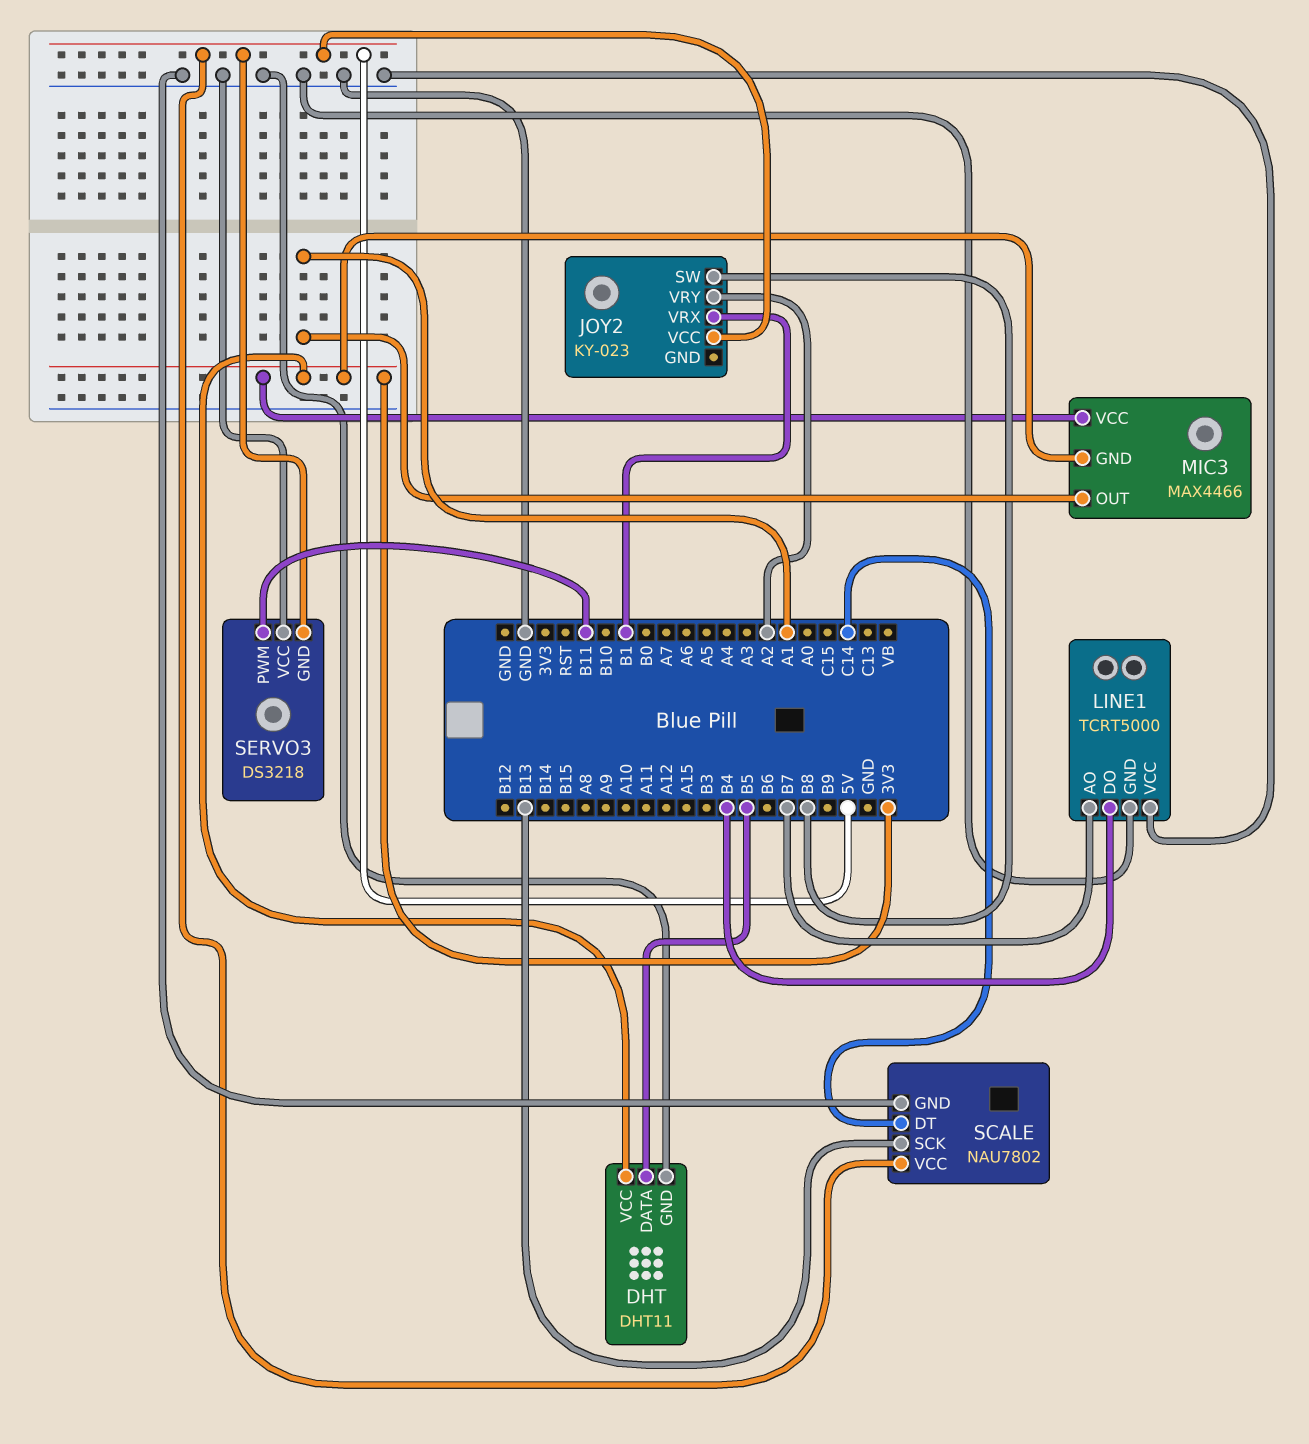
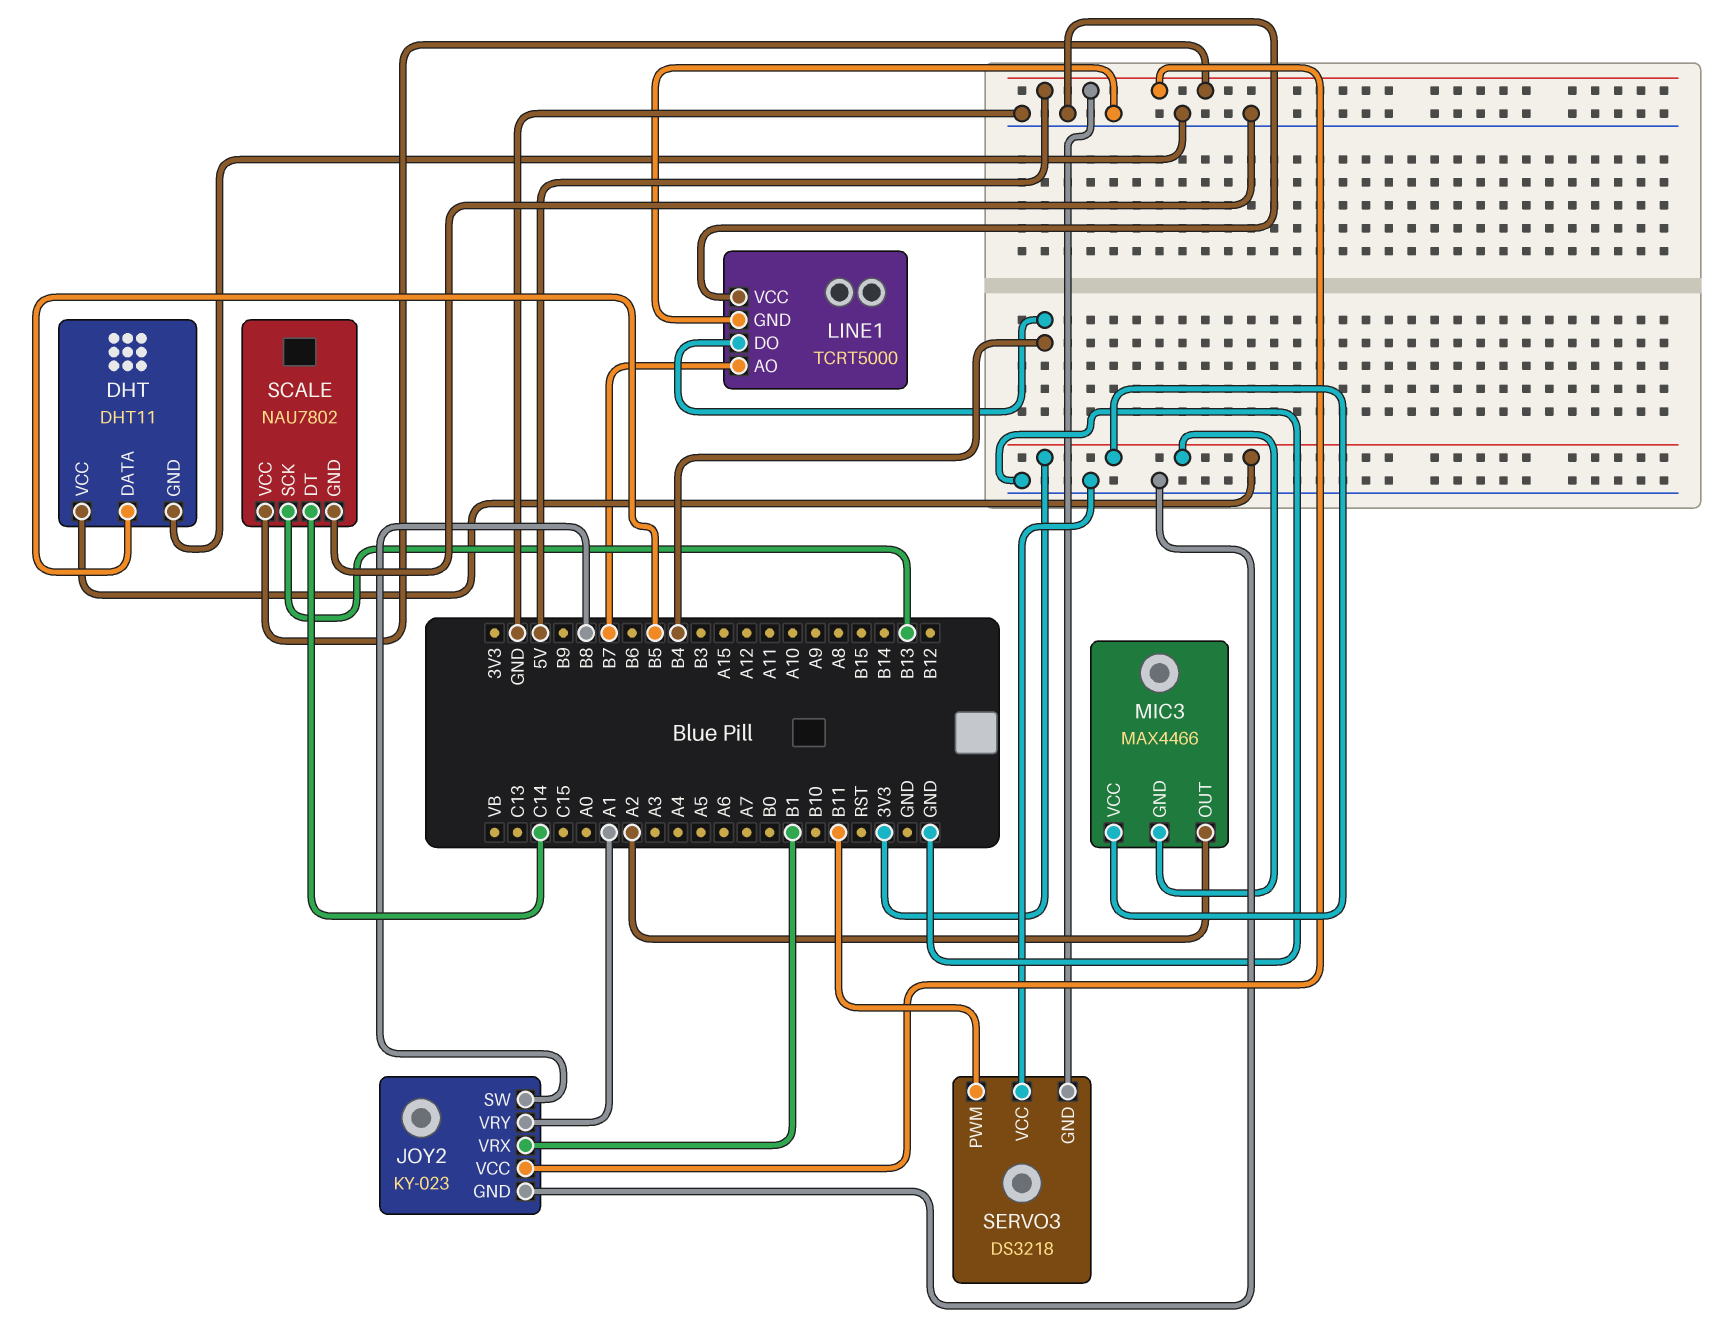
JOY2 pin GND: none -> GND
JOY2 pin VRY: A2 -> A1
MIC3 pin OUT: A1 -> A2

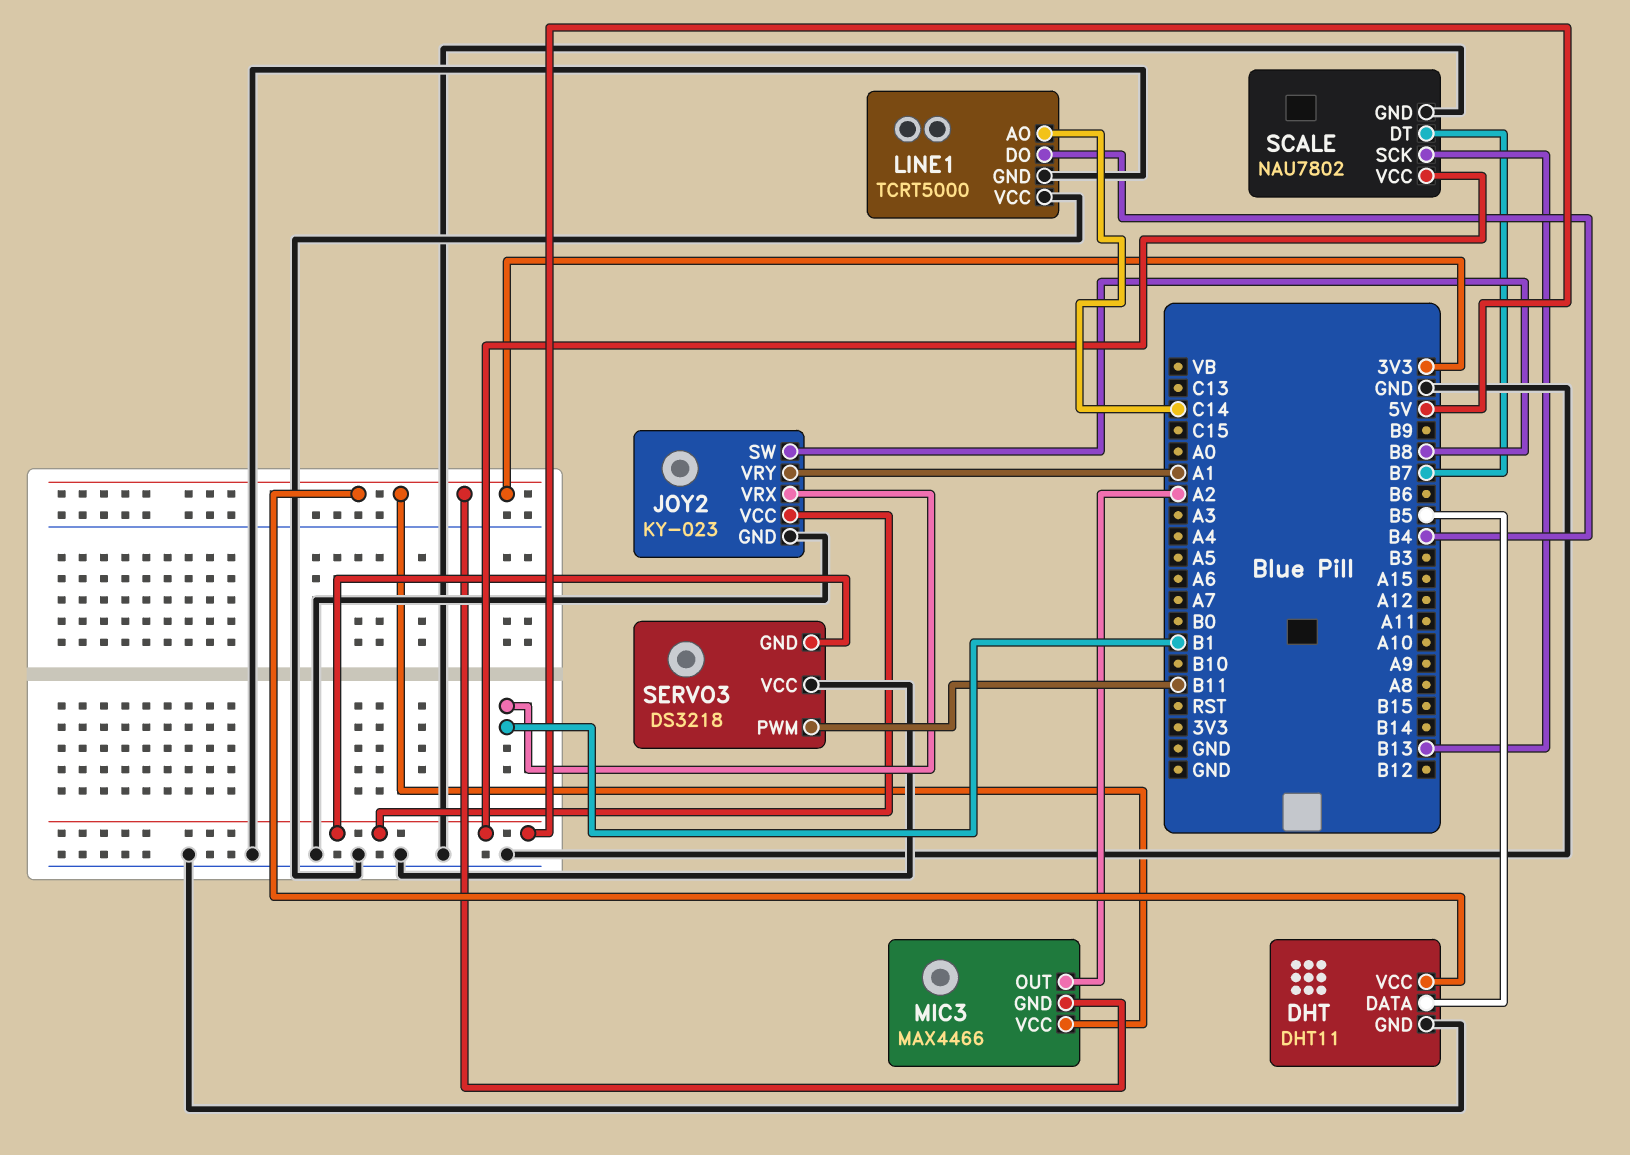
LINE1 pin AO: B7 -> C14
SCALE pin DT: C14 -> B7

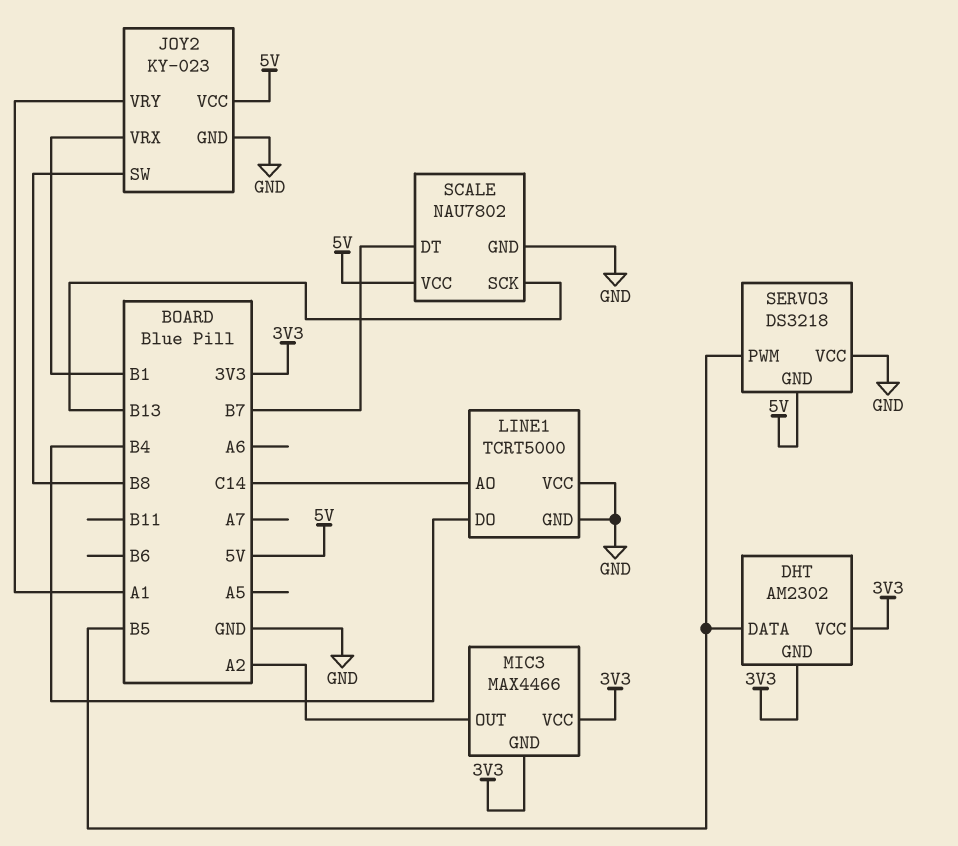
DHT: DHT11 -> AM2302
DHT pin GND: GND -> 3V3
SERVO3 pin PWM: B11 -> B5

